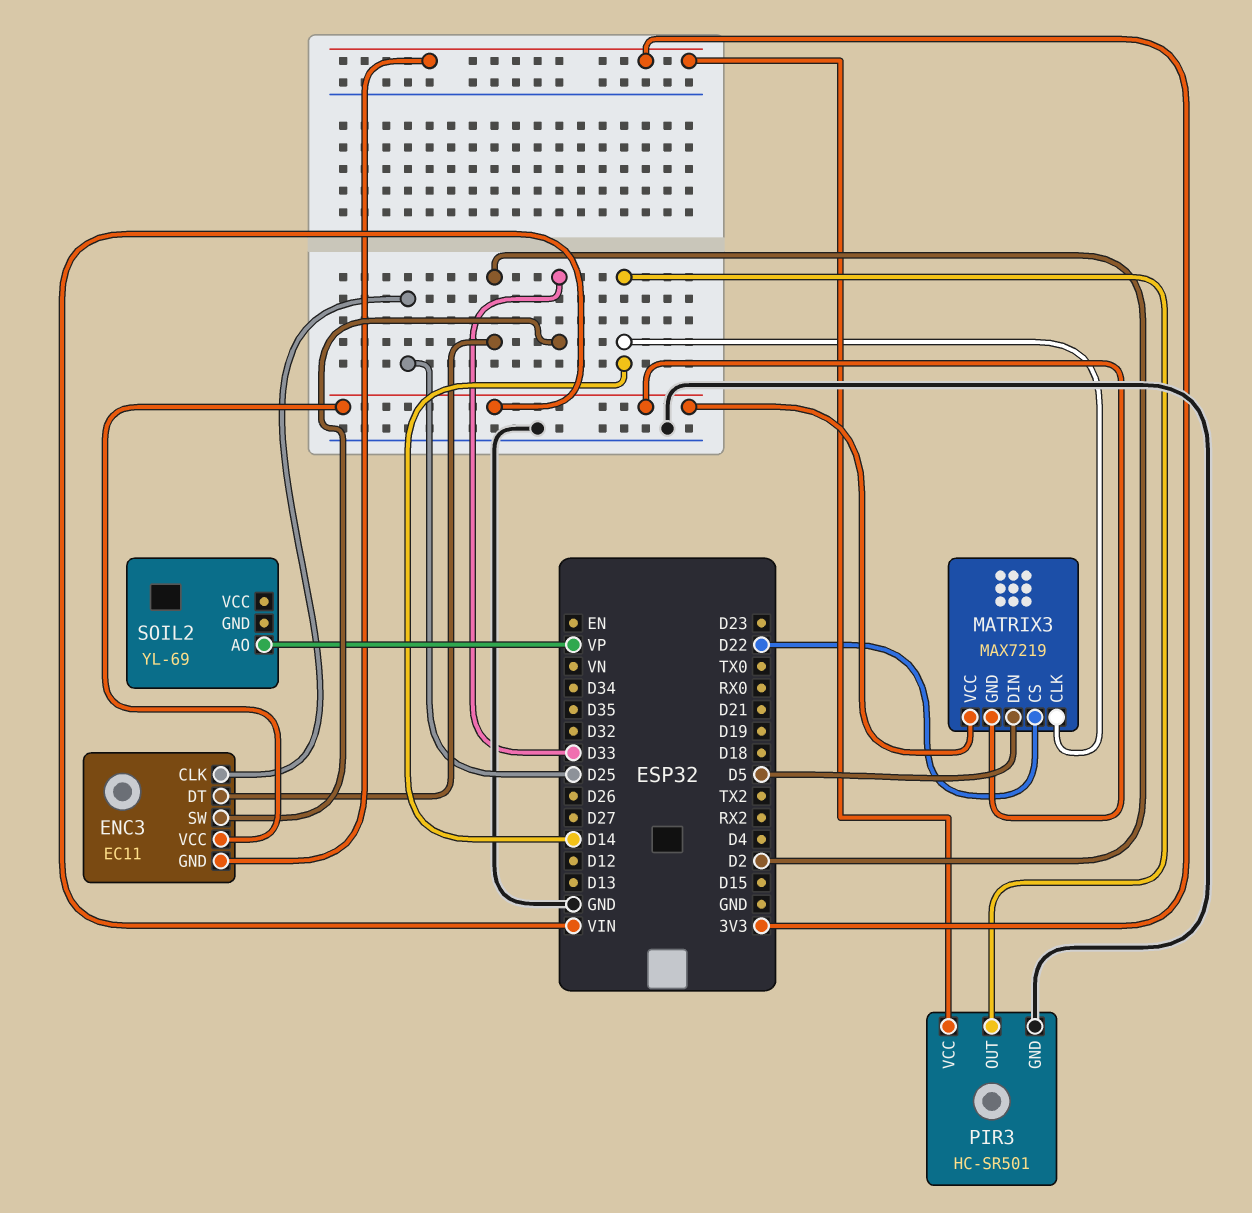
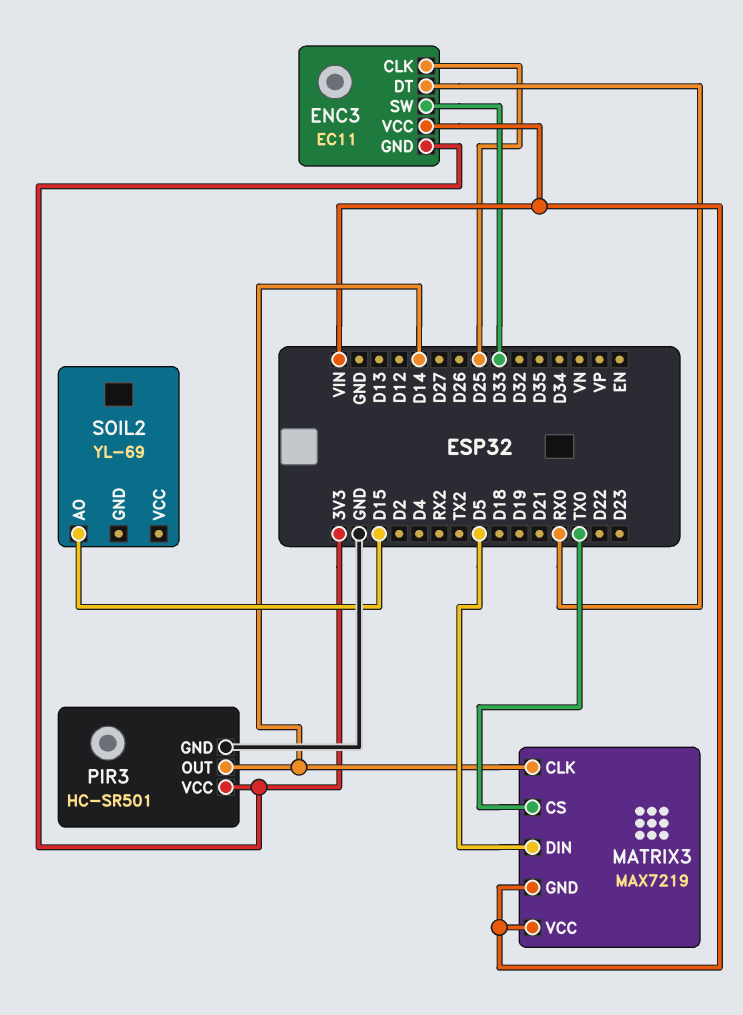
ENC3 pin DT: D2 -> RX0
MATRIX3 pin CS: D22 -> TX0
SOIL2 pin AO: VP -> D15

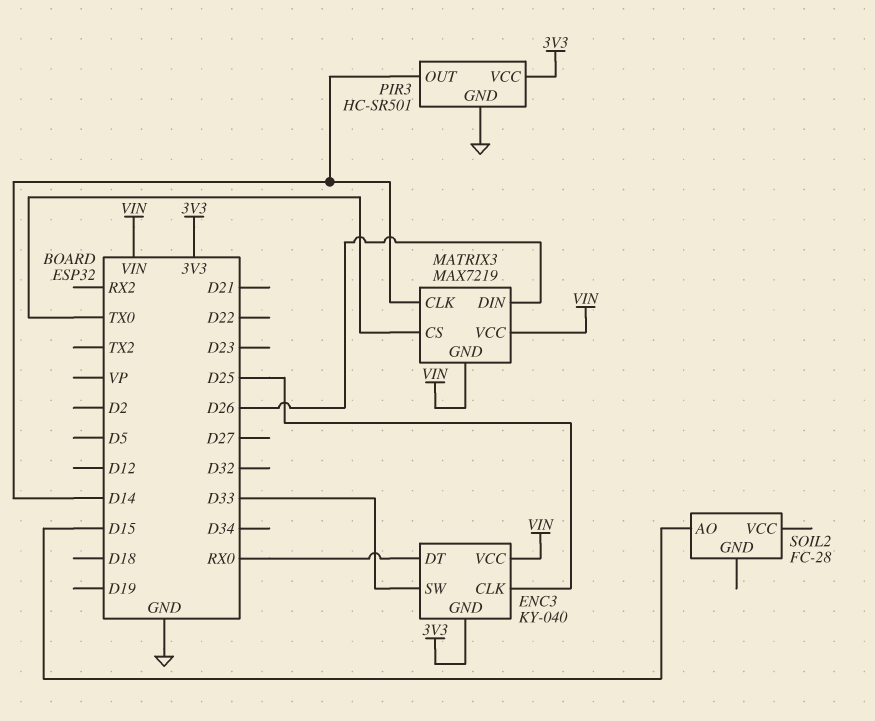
ENC3: EC11 -> KY-040
MATRIX3 pin DIN: D5 -> D26
SOIL2: YL-69 -> FC-28

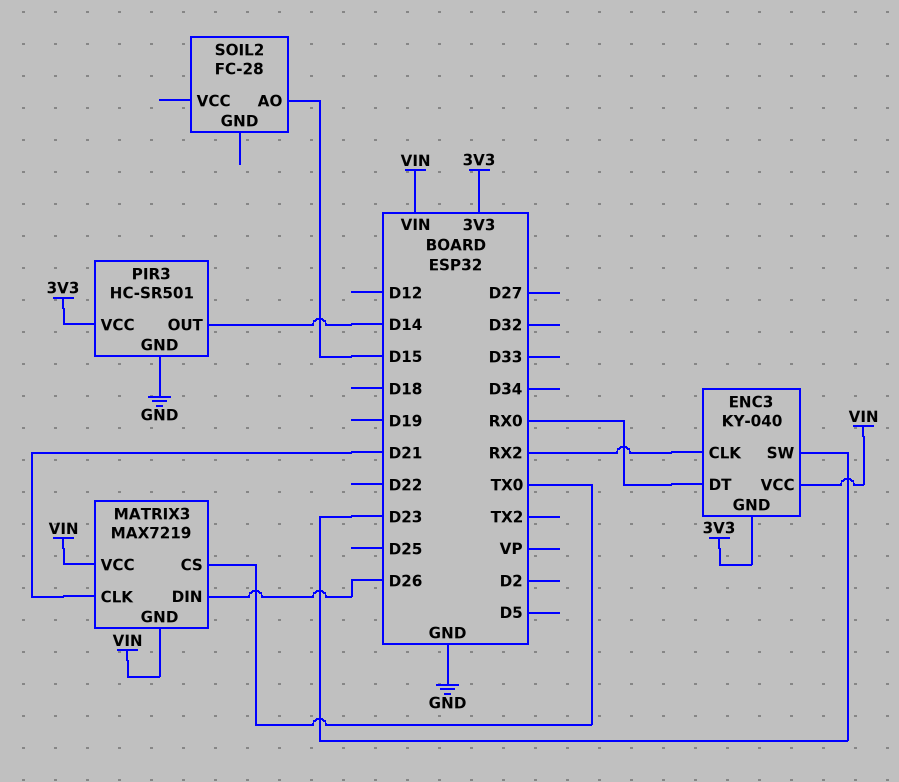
ENC3 pin CLK: D25 -> RX2
ENC3 pin SW: D33 -> D23
MATRIX3 pin CLK: D14 -> D21

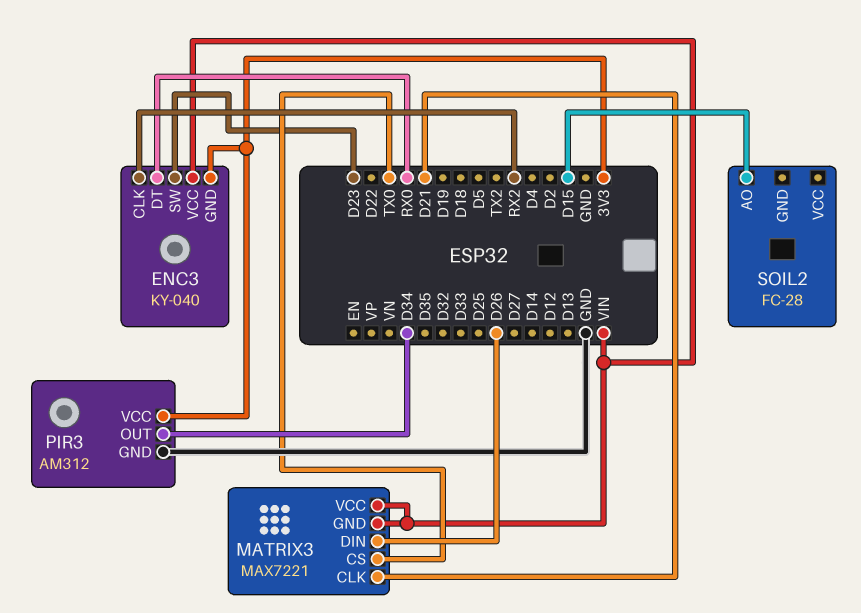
MATRIX3: MAX7219 -> MAX7221
PIR3: HC-SR501 -> AM312
PIR3 pin OUT: D14 -> D34

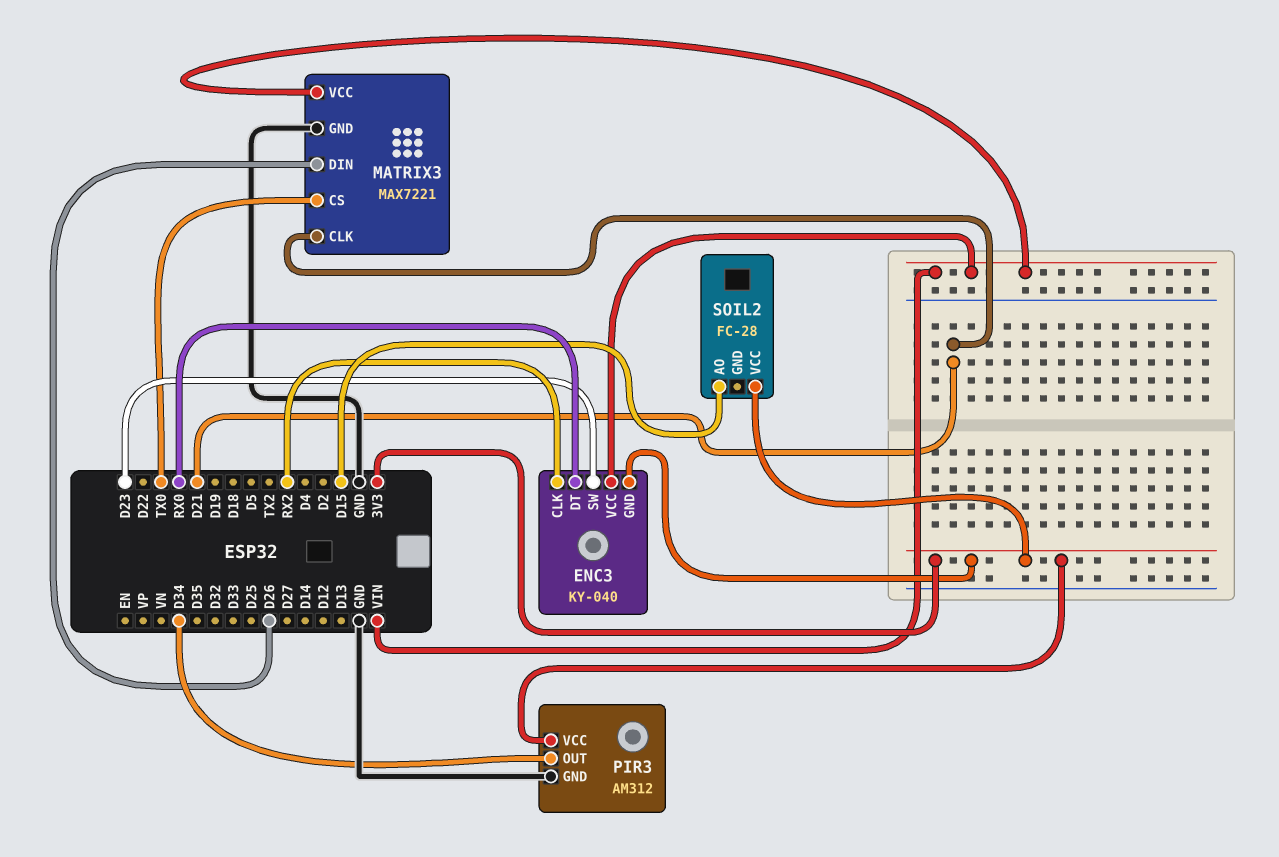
MATRIX3 pin GND: VIN -> GND
SOIL2 pin VCC: none -> 3V3

